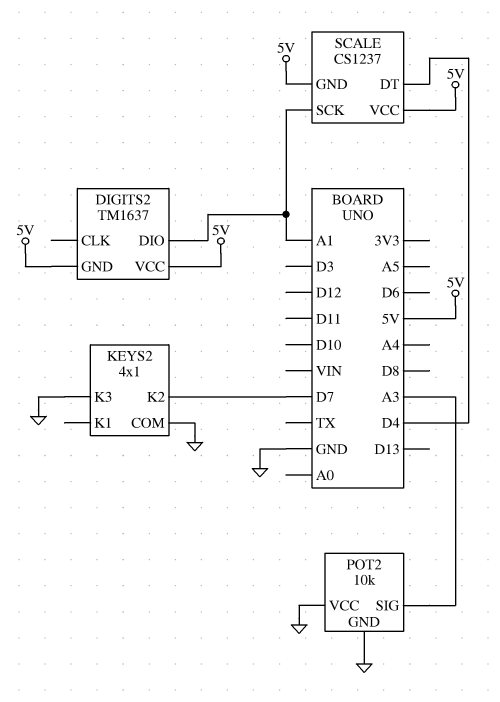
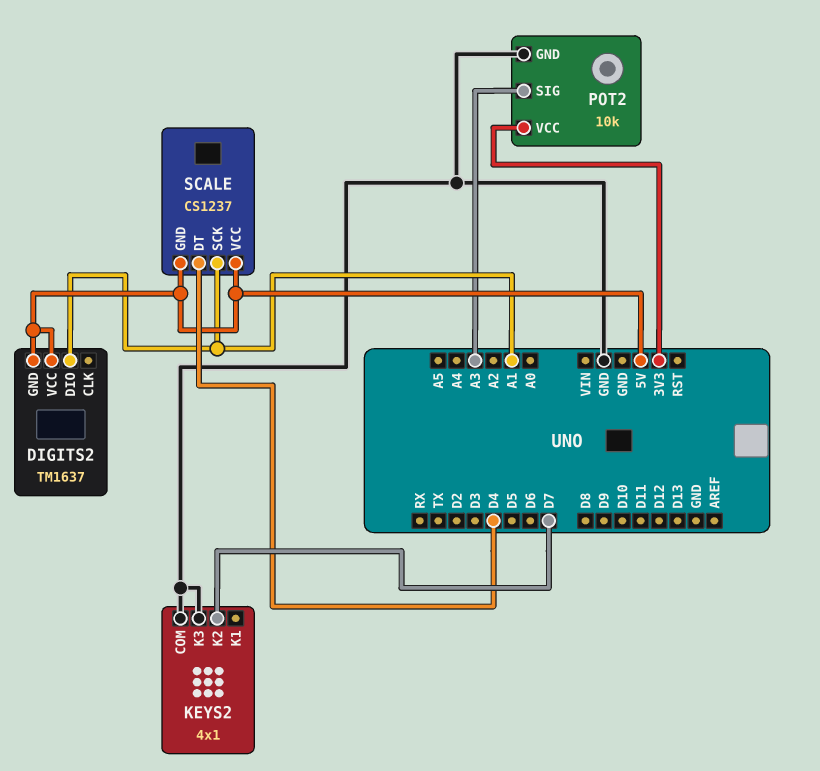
POT2 pin VCC: GND -> 3V3

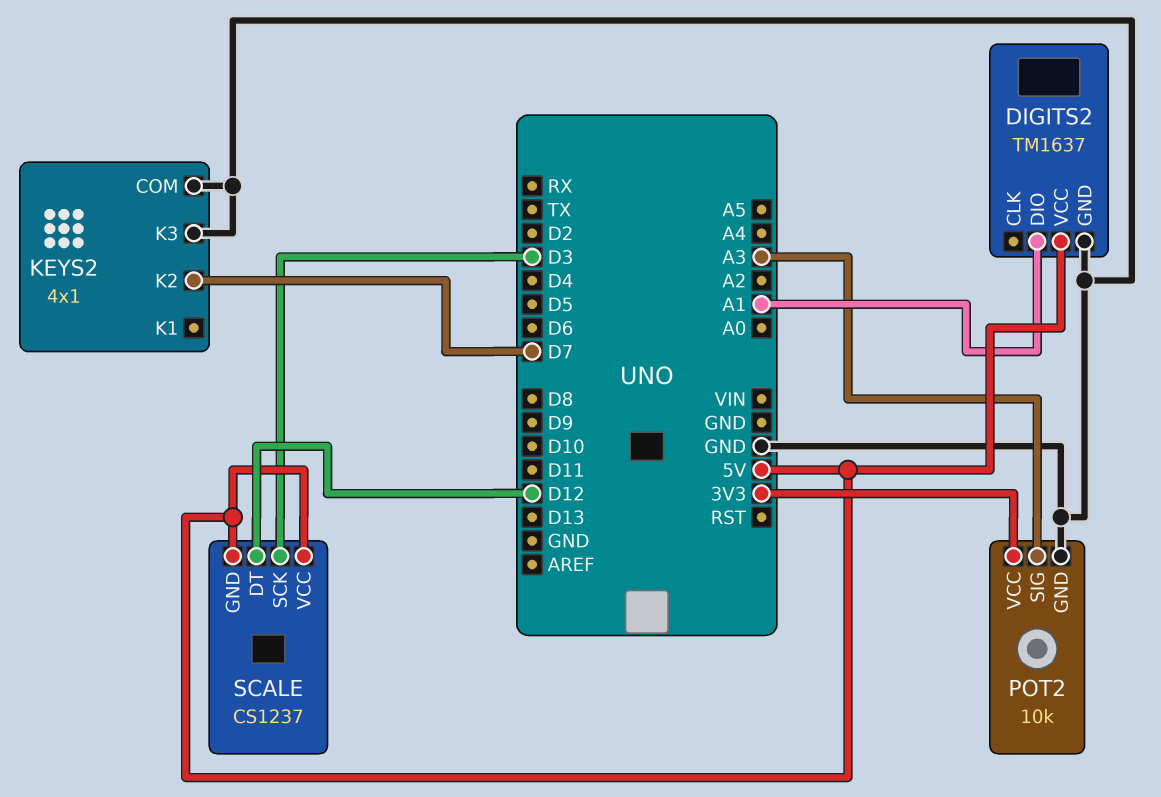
DIGITS2 pin GND: 5V -> GND
SCALE pin DT: D4 -> D12
SCALE pin SCK: A1 -> D3

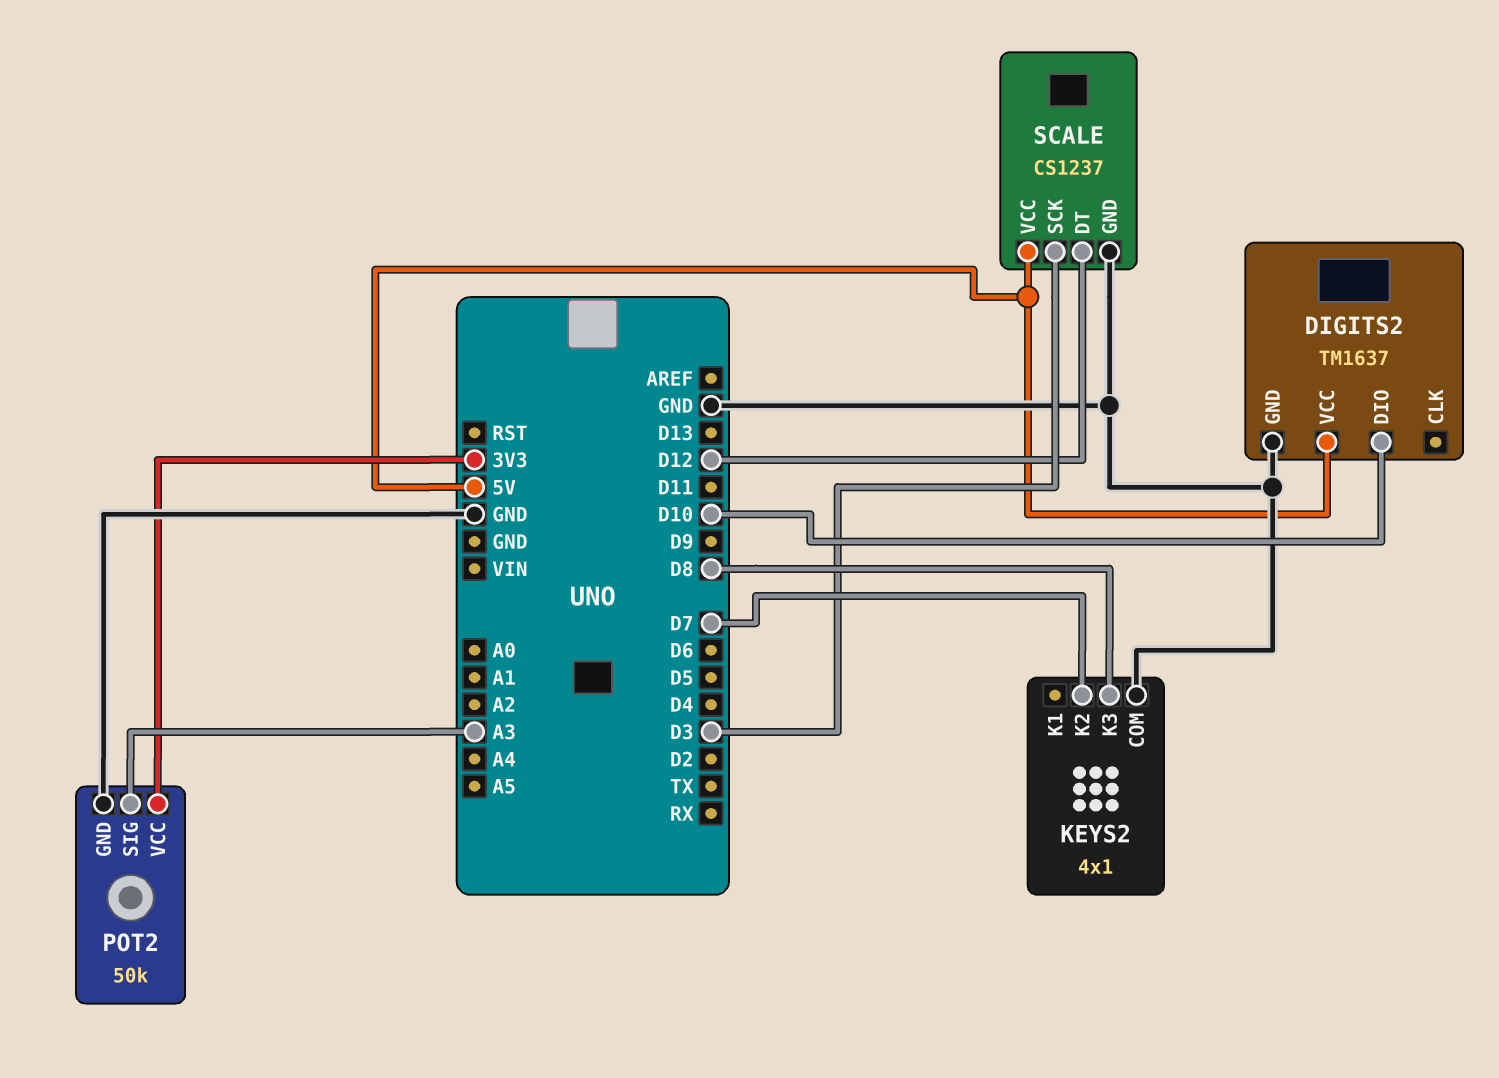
DIGITS2 pin DIO: A1 -> D10
KEYS2 pin K3: GND -> D8
POT2: 10k -> 50k
SCALE pin GND: 5V -> GND

